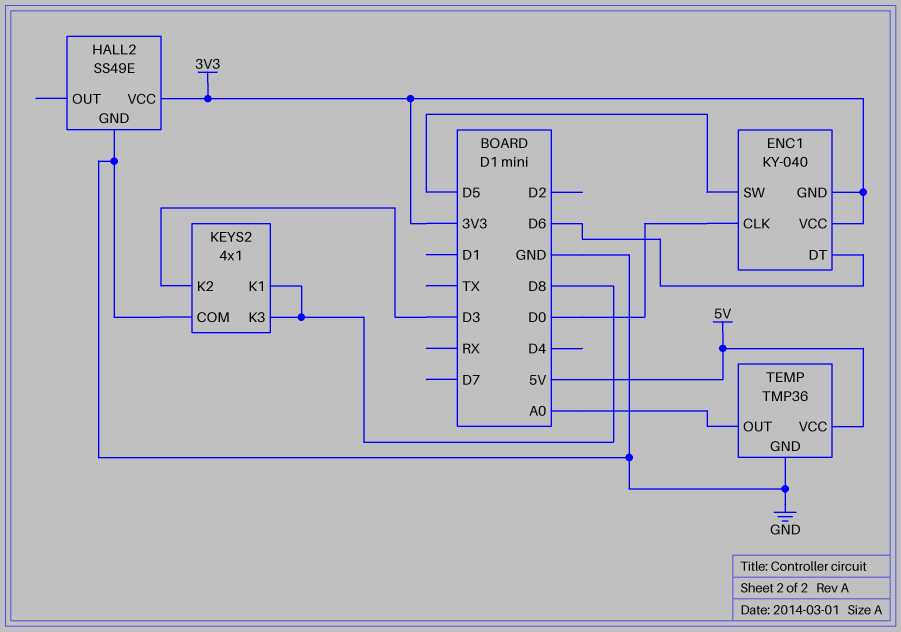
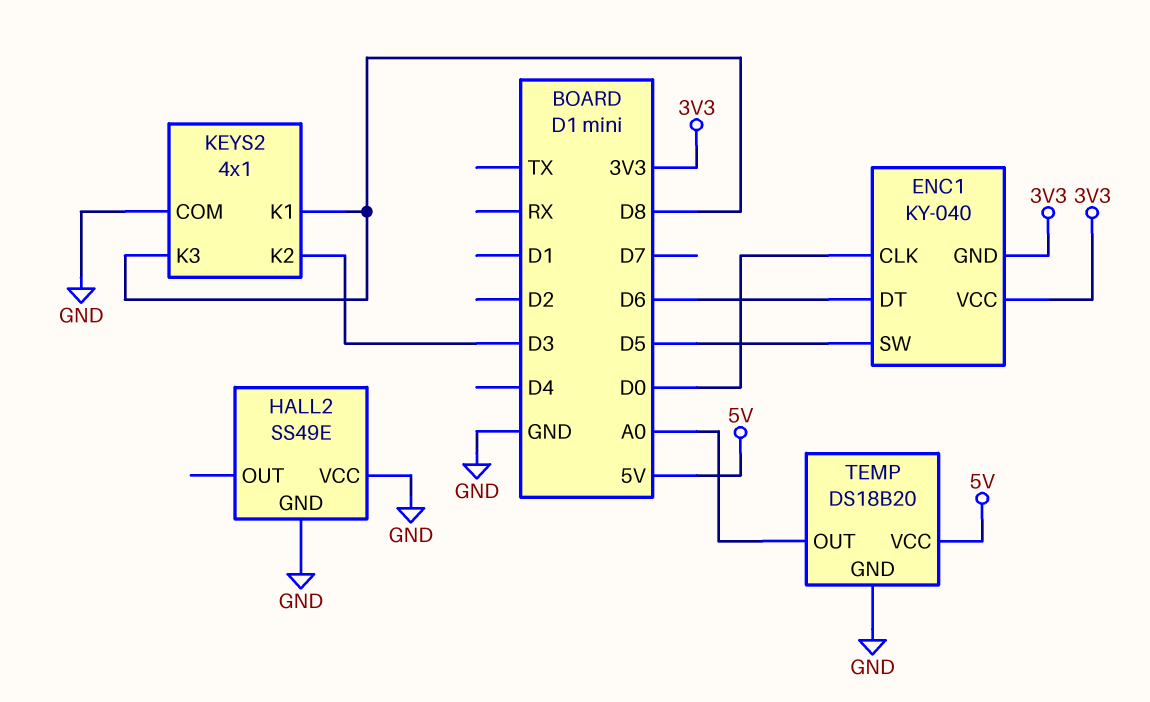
HALL2 pin VCC: 3V3 -> GND
TEMP: TMP36 -> DS18B20

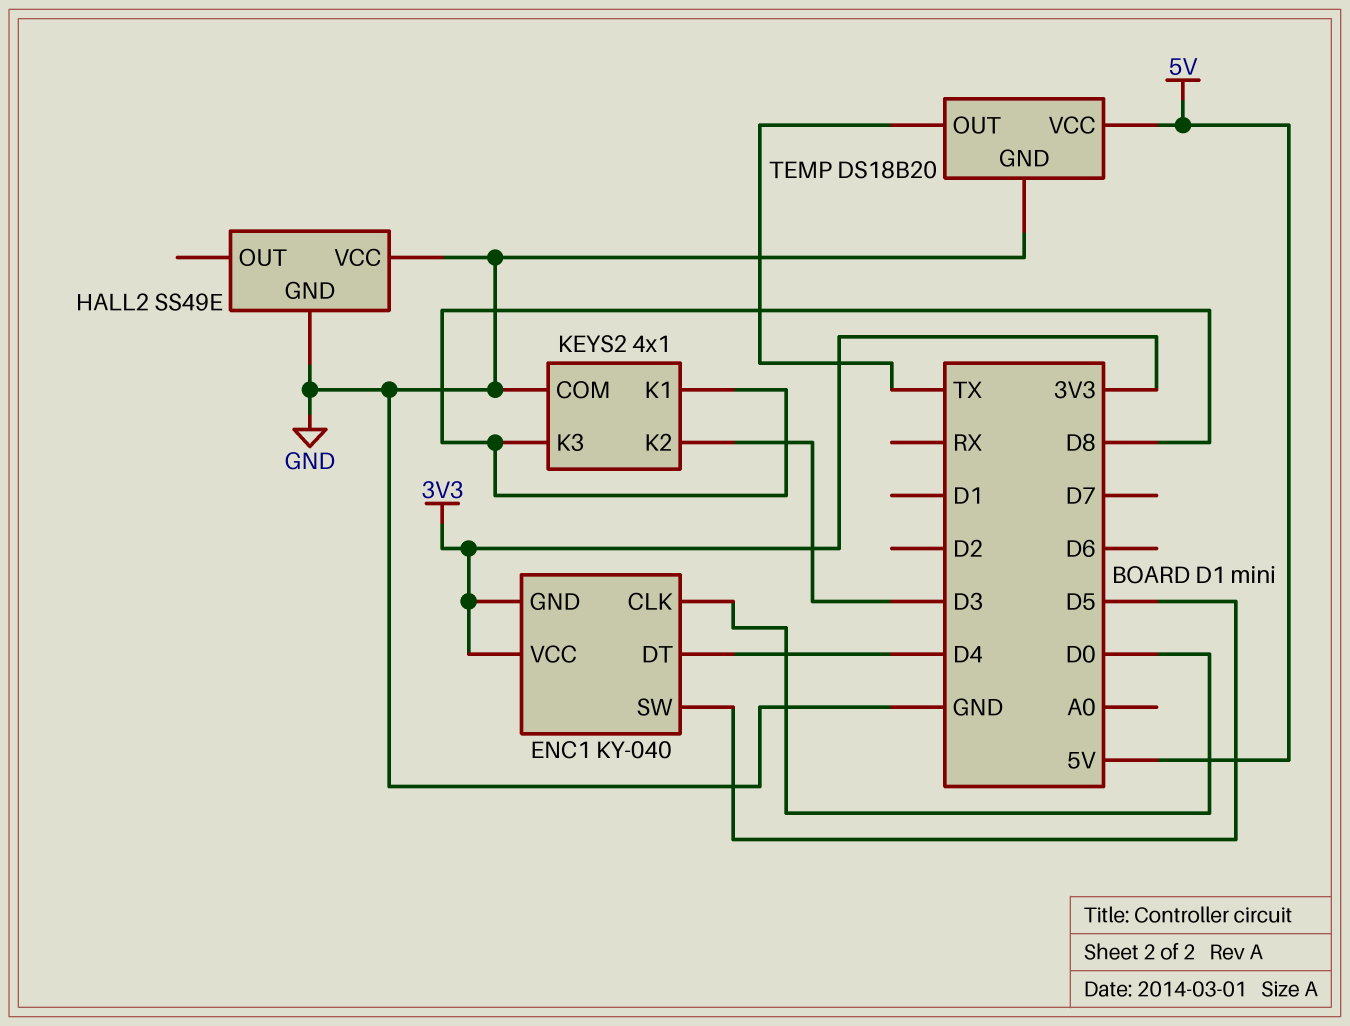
ENC1 pin DT: D6 -> D4
TEMP pin OUT: A0 -> TX

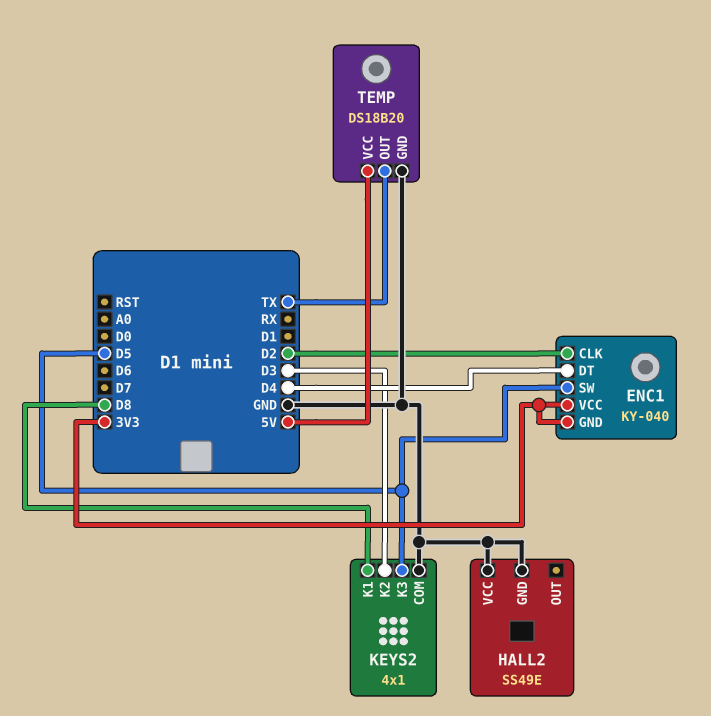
ENC1 pin CLK: D0 -> D2
KEYS2 pin K3: D8 -> D5

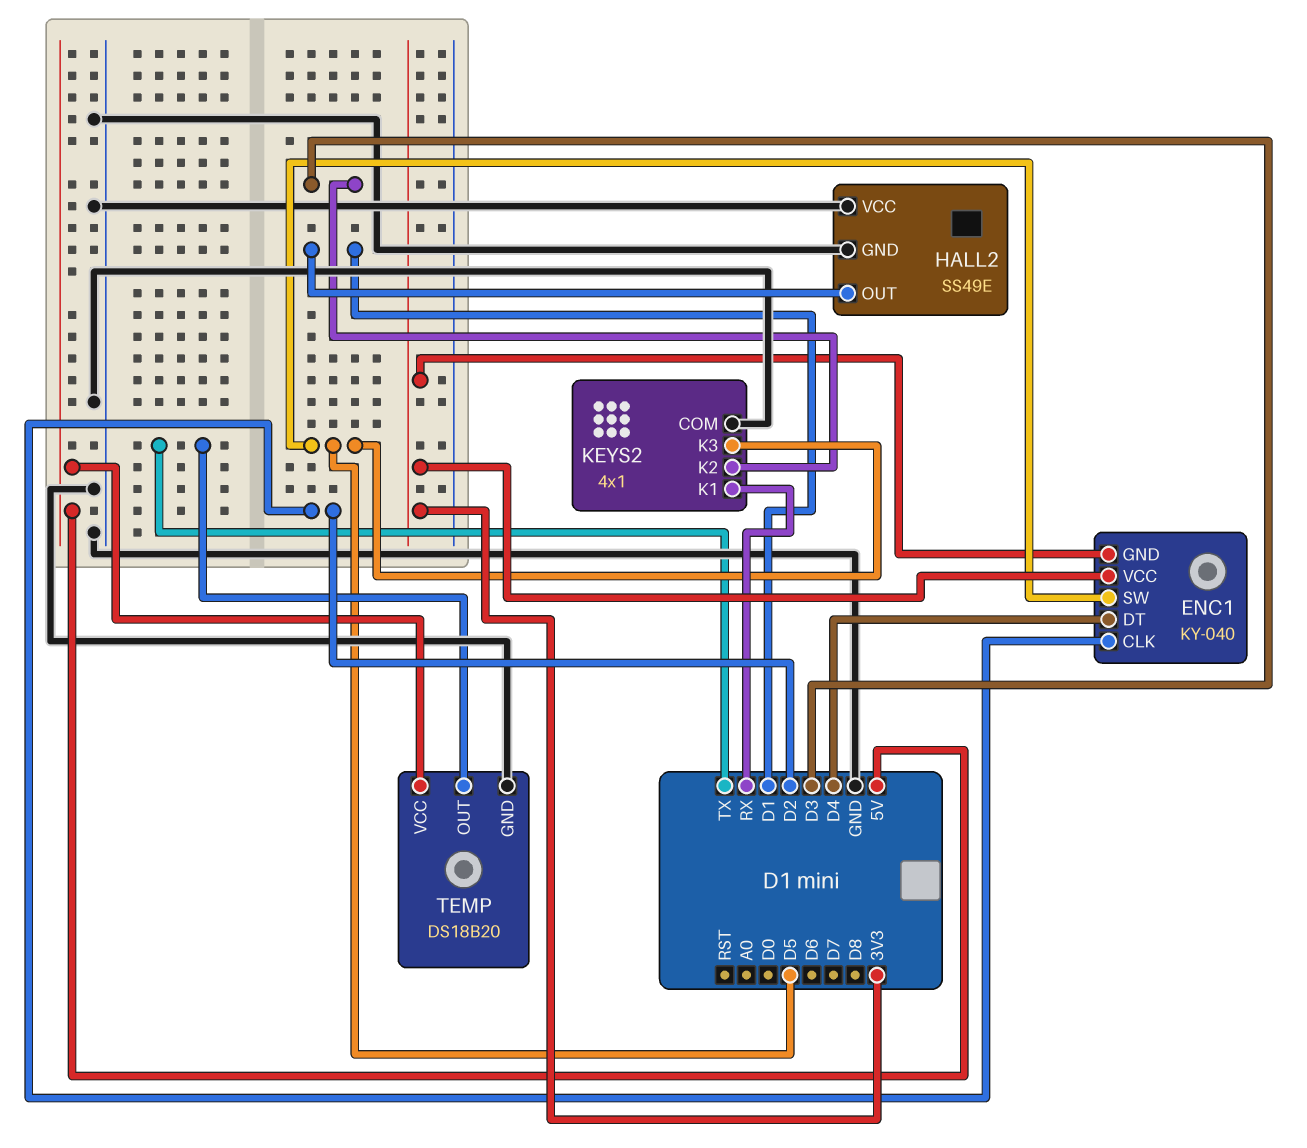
HALL2 pin OUT: none -> D1
KEYS2 pin K1: D8 -> RX

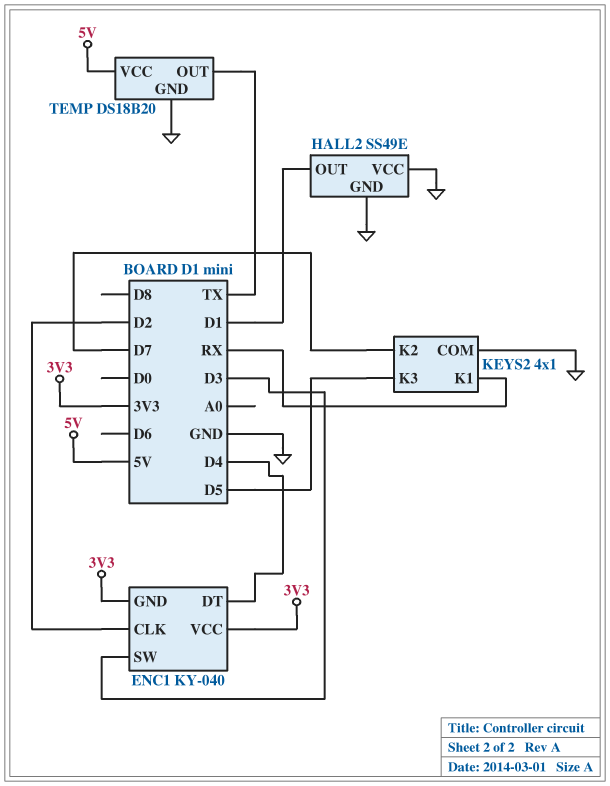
ENC1 pin SW: D5 -> D3
KEYS2 pin K2: D3 -> D7

